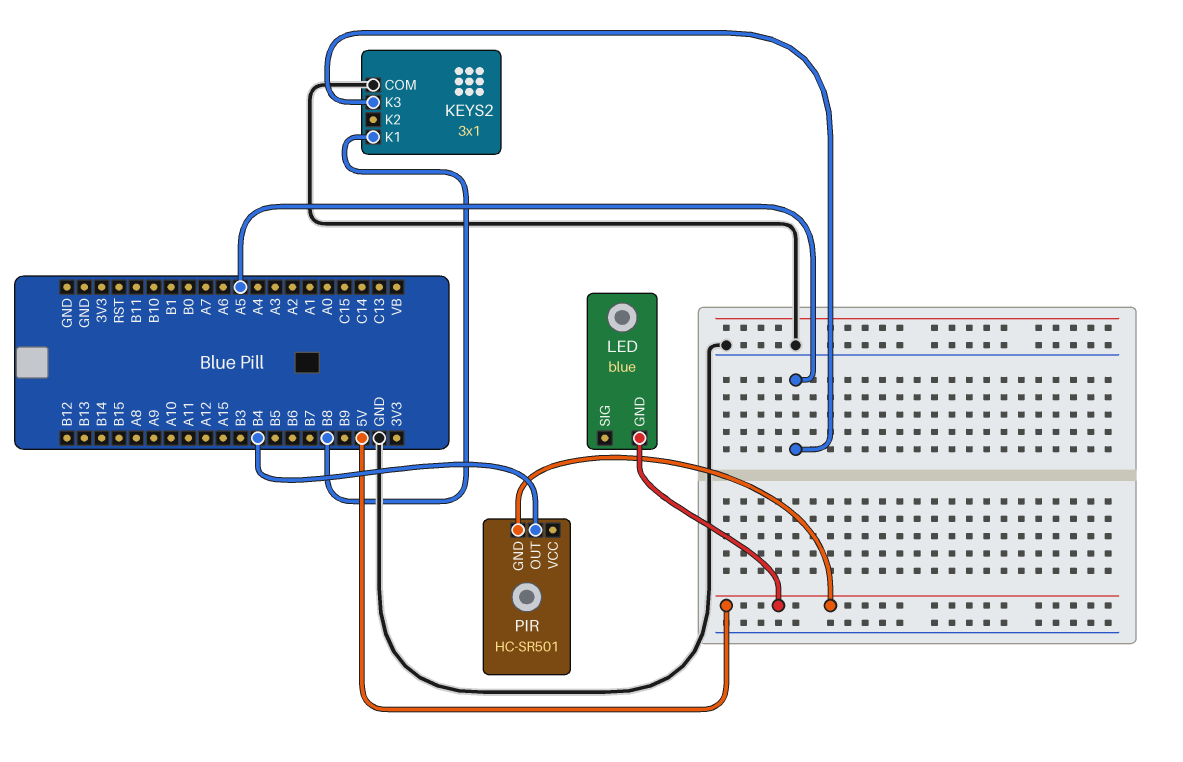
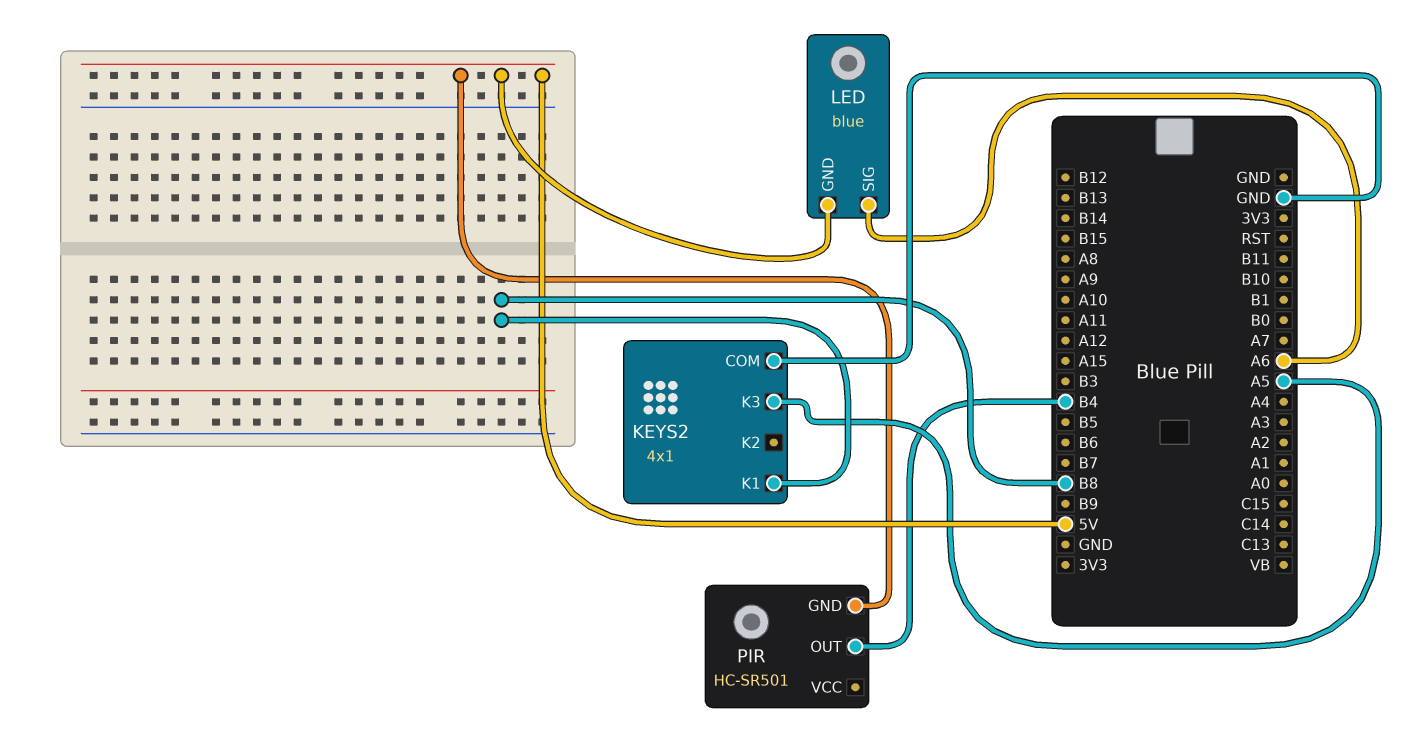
KEYS2: 3x1 -> 4x1
LED pin SIG: none -> A6

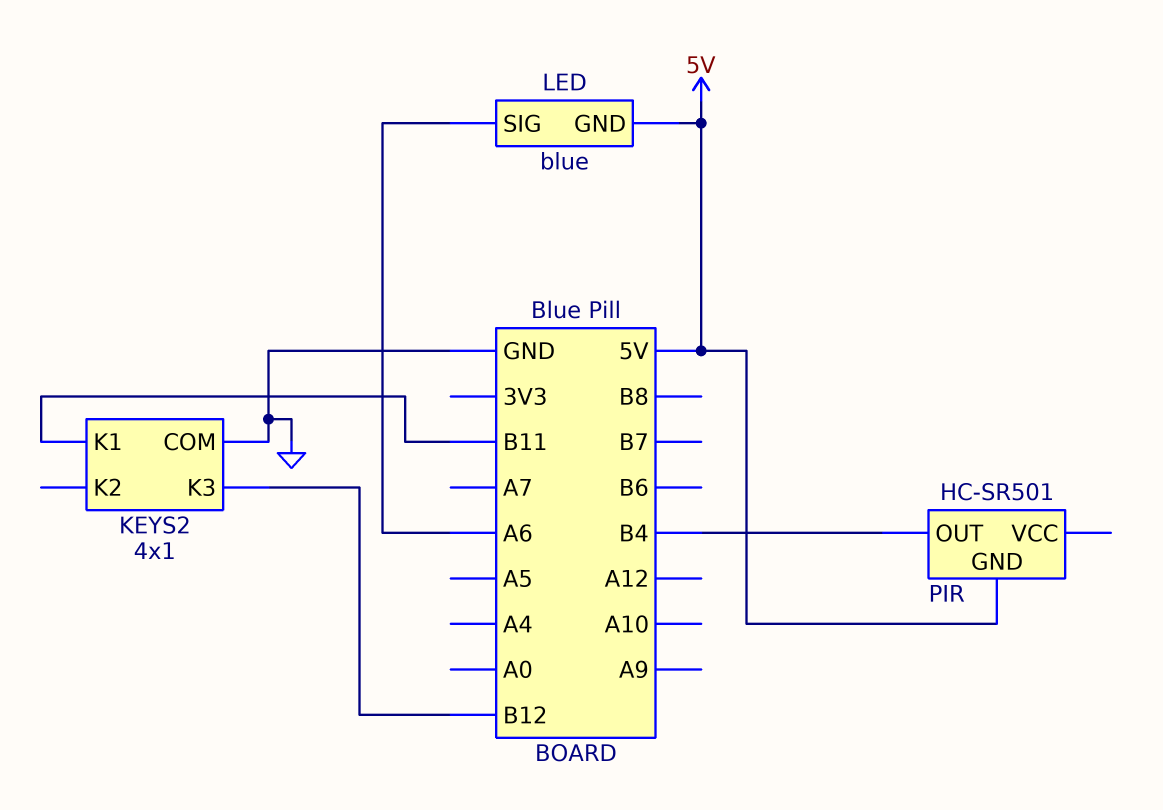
KEYS2 pin K1: B8 -> B11
KEYS2 pin K3: A5 -> B12

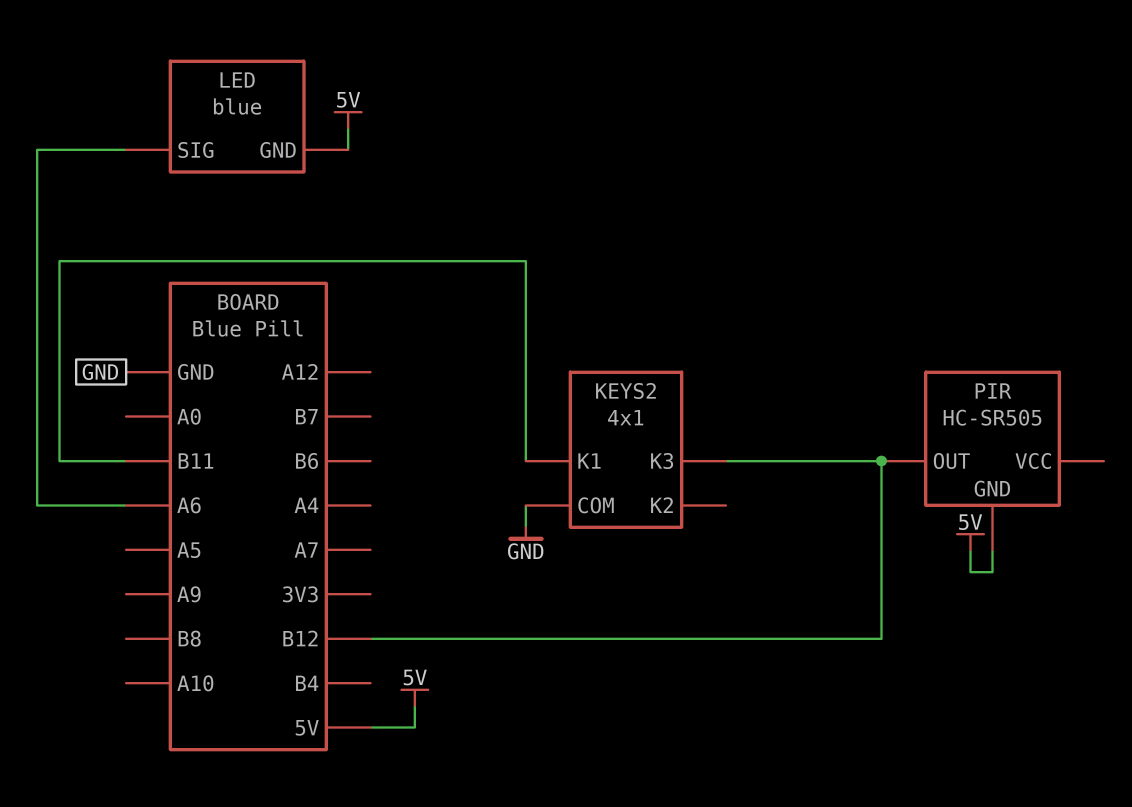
PIR: HC-SR501 -> HC-SR505
PIR pin OUT: B4 -> B12

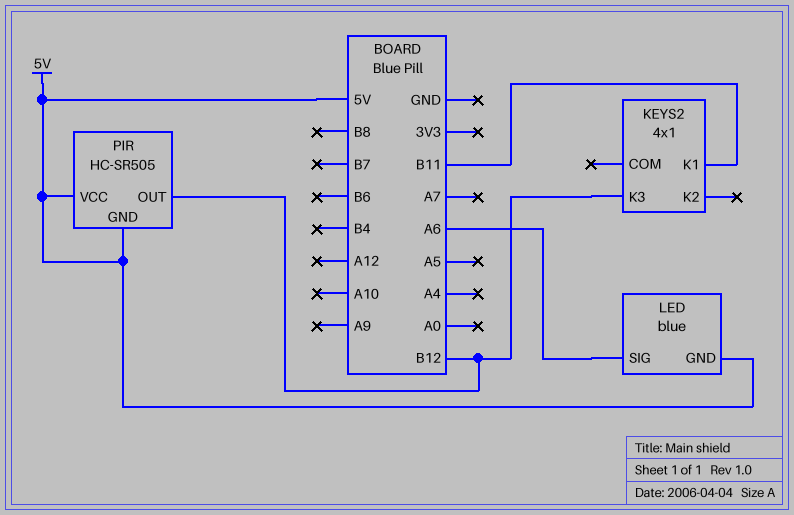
KEYS2 pin COM: GND -> none
PIR pin VCC: none -> 5V

